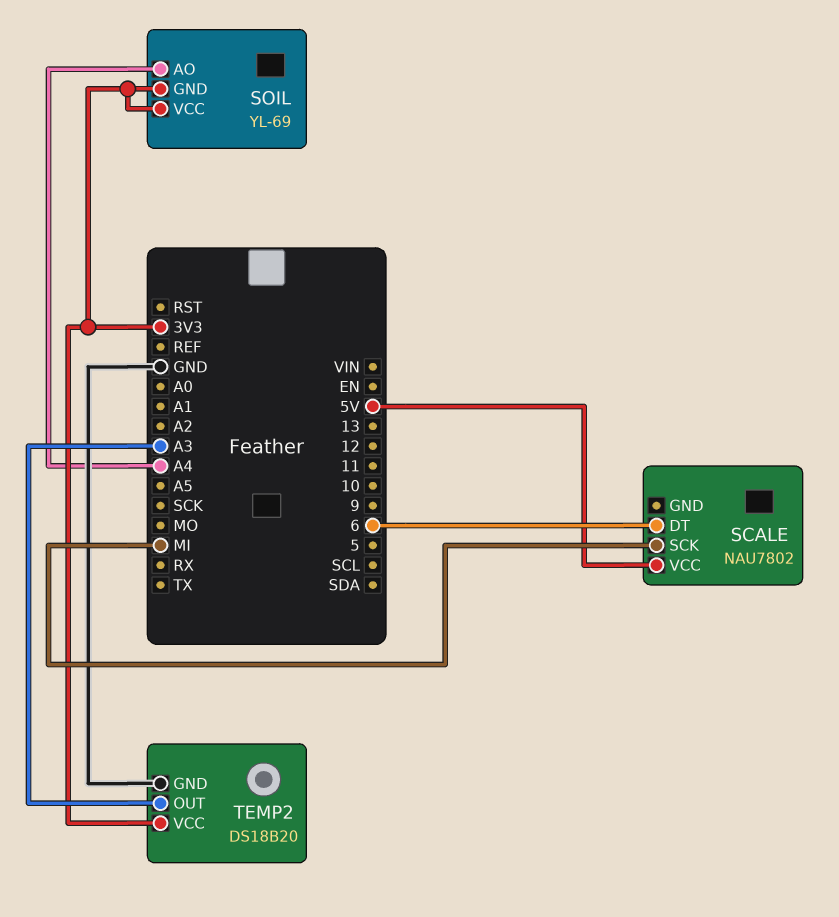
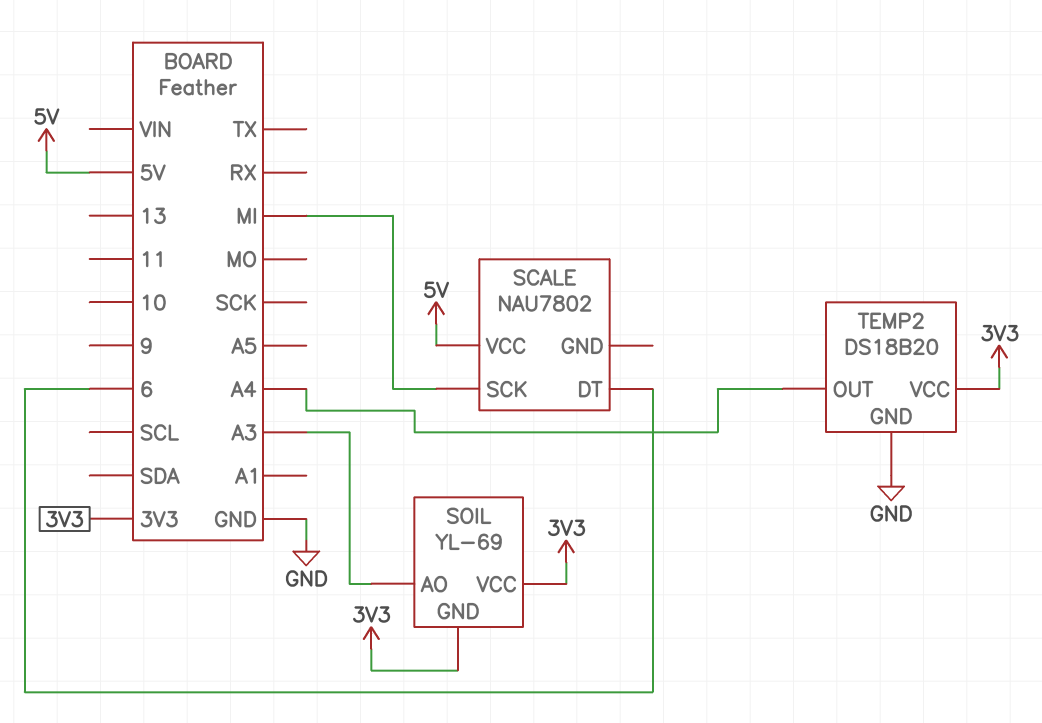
SOIL pin AO: A4 -> A3
TEMP2 pin OUT: A3 -> A4

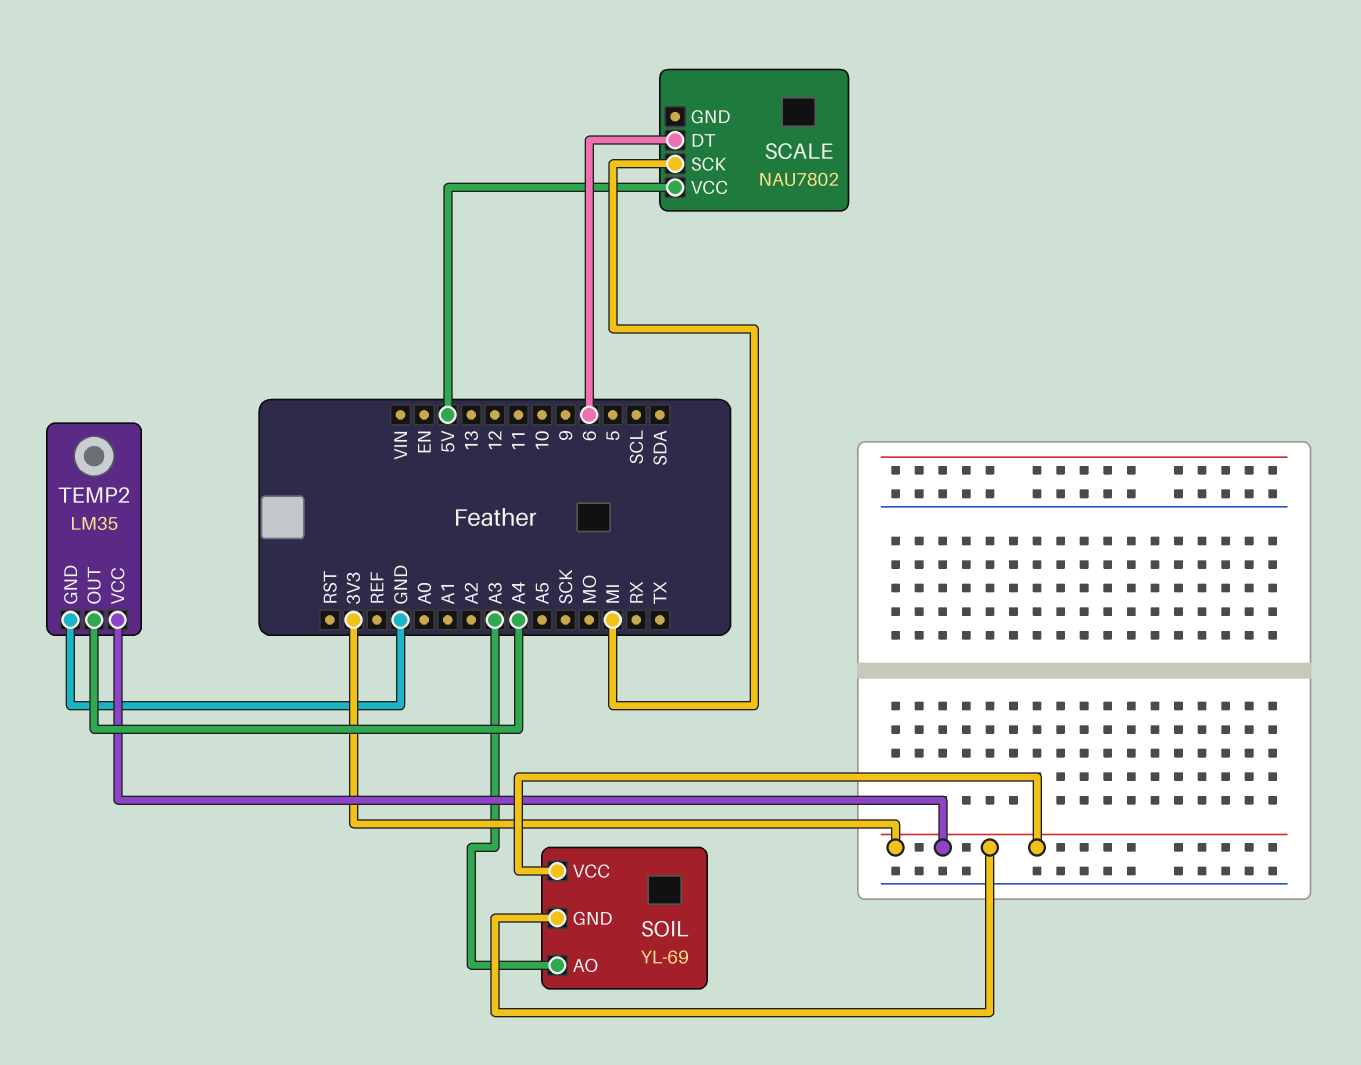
TEMP2: DS18B20 -> LM35

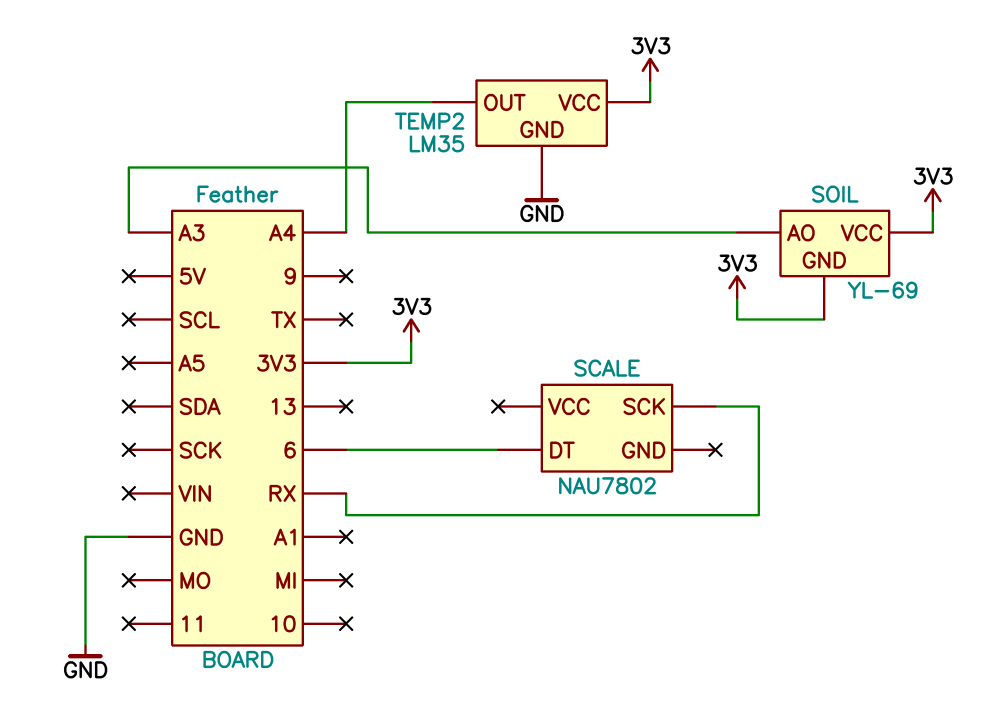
SCALE pin SCK: MI -> RX
SCALE pin VCC: 5V -> none

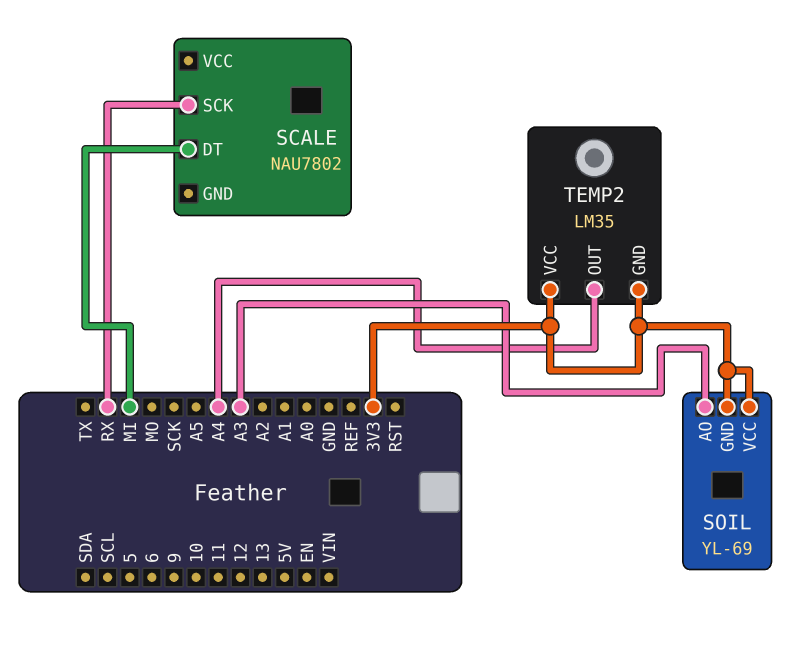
SCALE pin DT: 6 -> MI
TEMP2 pin GND: GND -> 3V3

